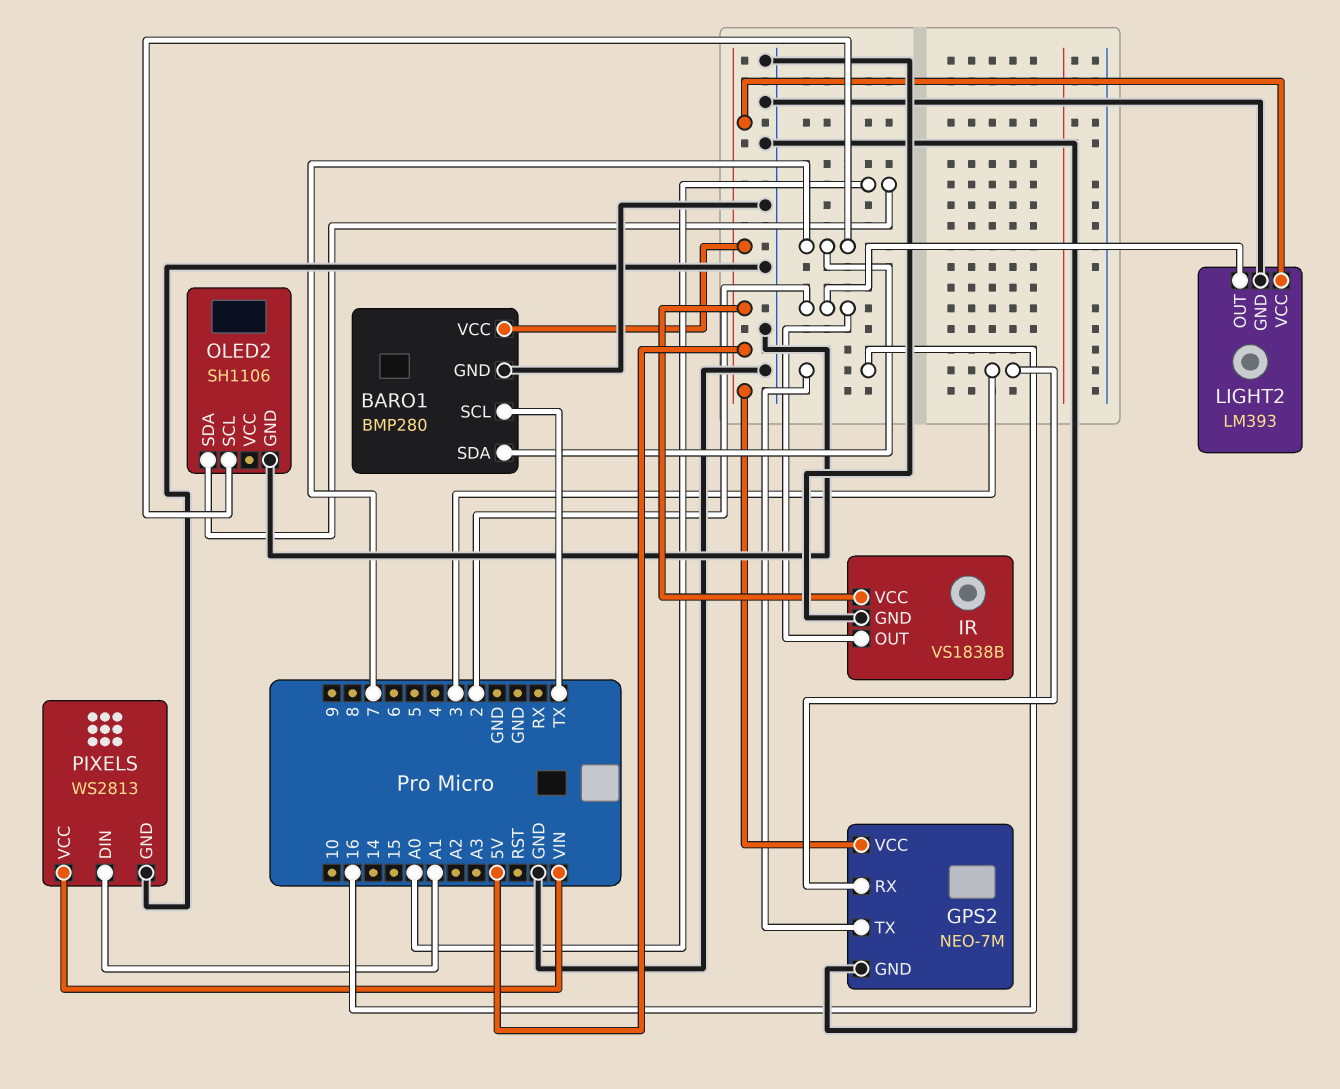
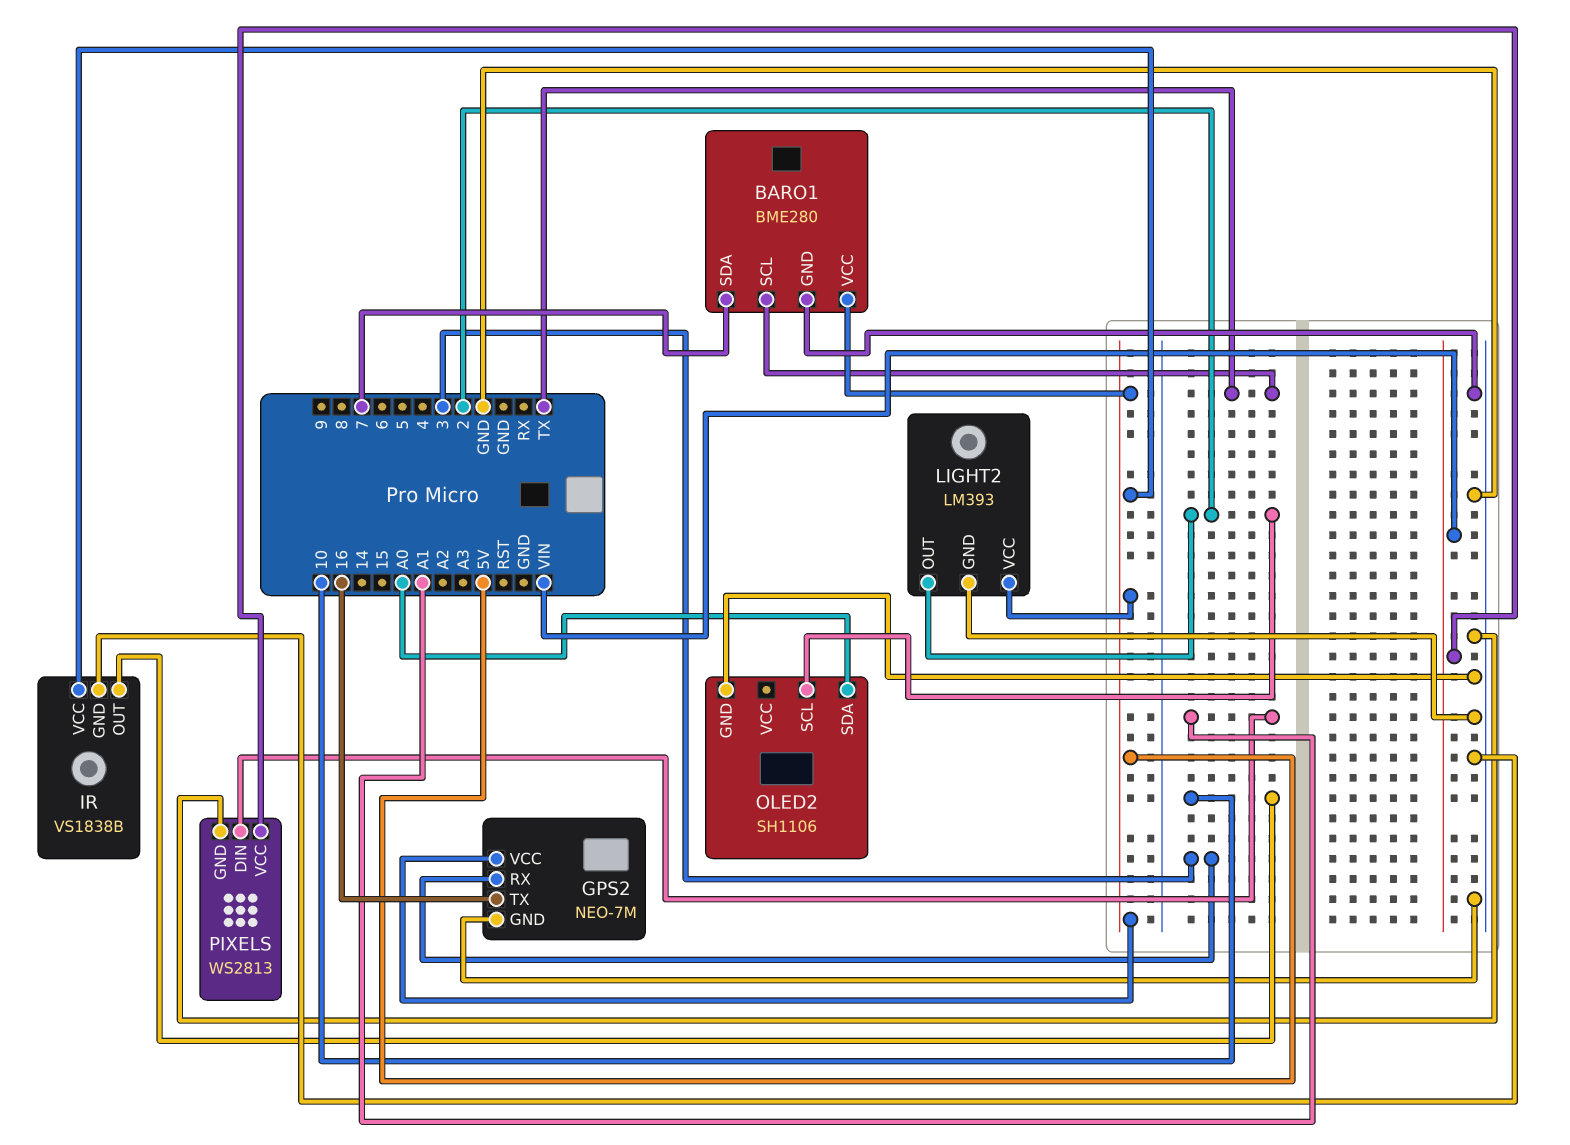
BARO1: BMP280 -> BME280
IR pin OUT: 2 -> 10
OLED2 pin SCL: 7 -> 2

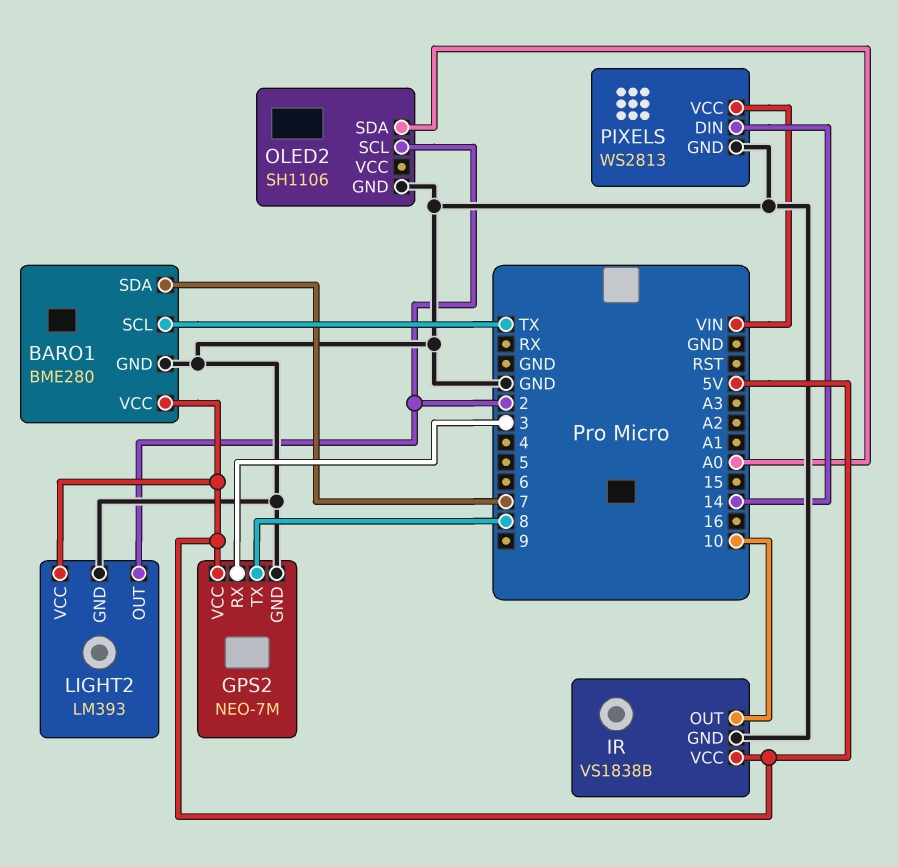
GPS2 pin TX: 16 -> 8
PIXELS pin DIN: A1 -> 14

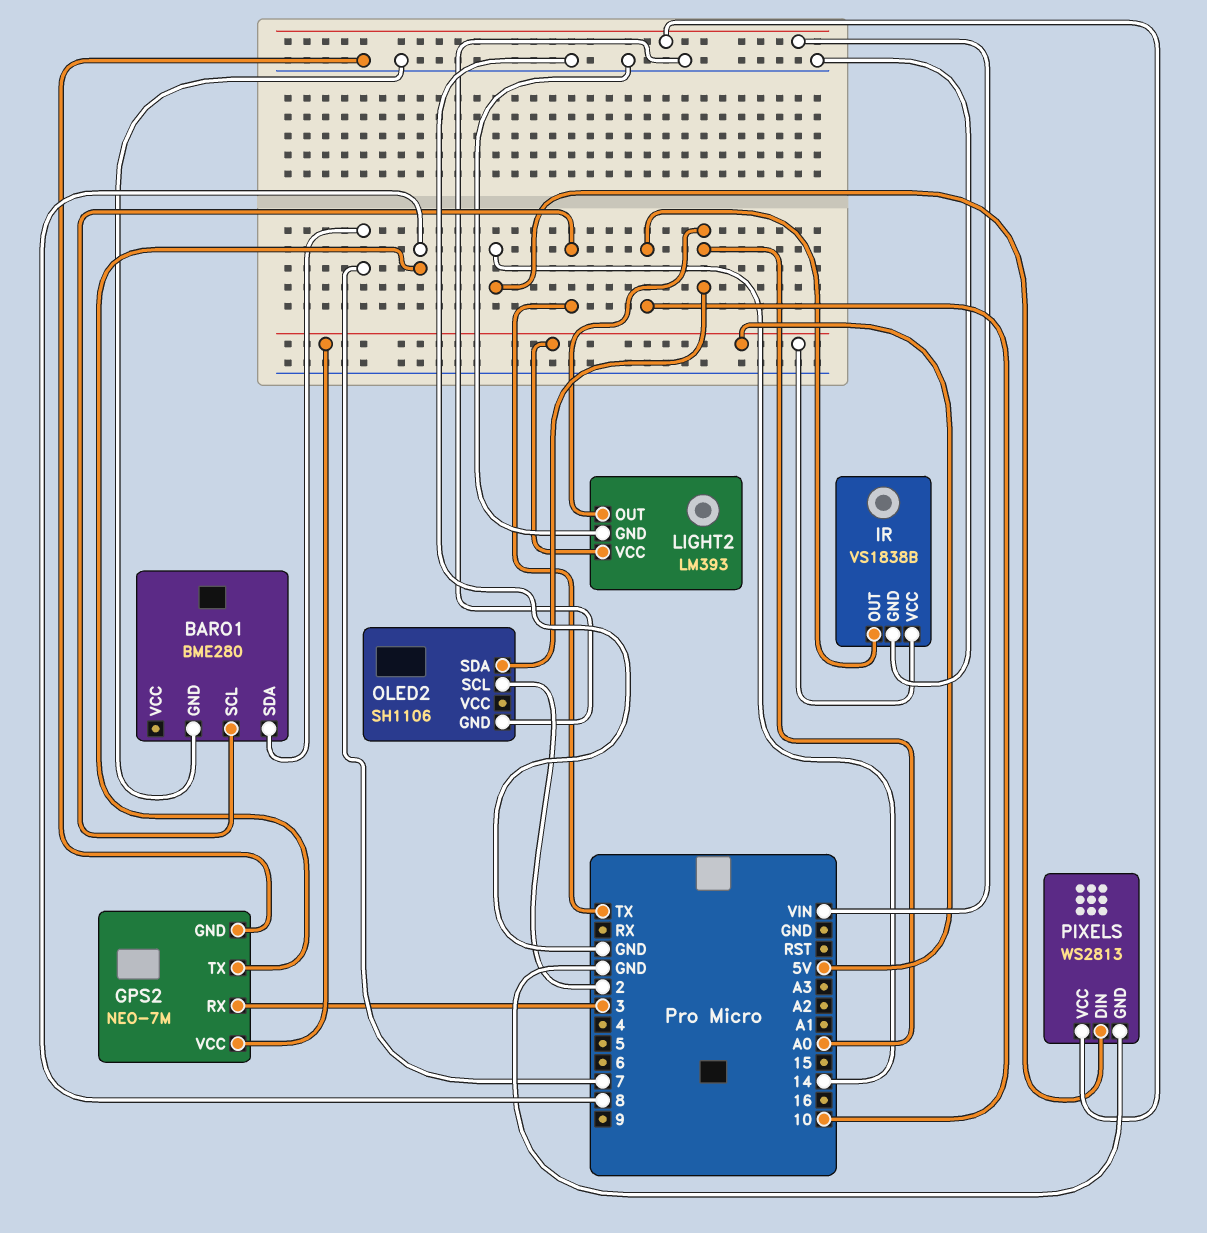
BARO1 pin VCC: 5V -> none
LIGHT2 pin OUT: 2 -> A0

